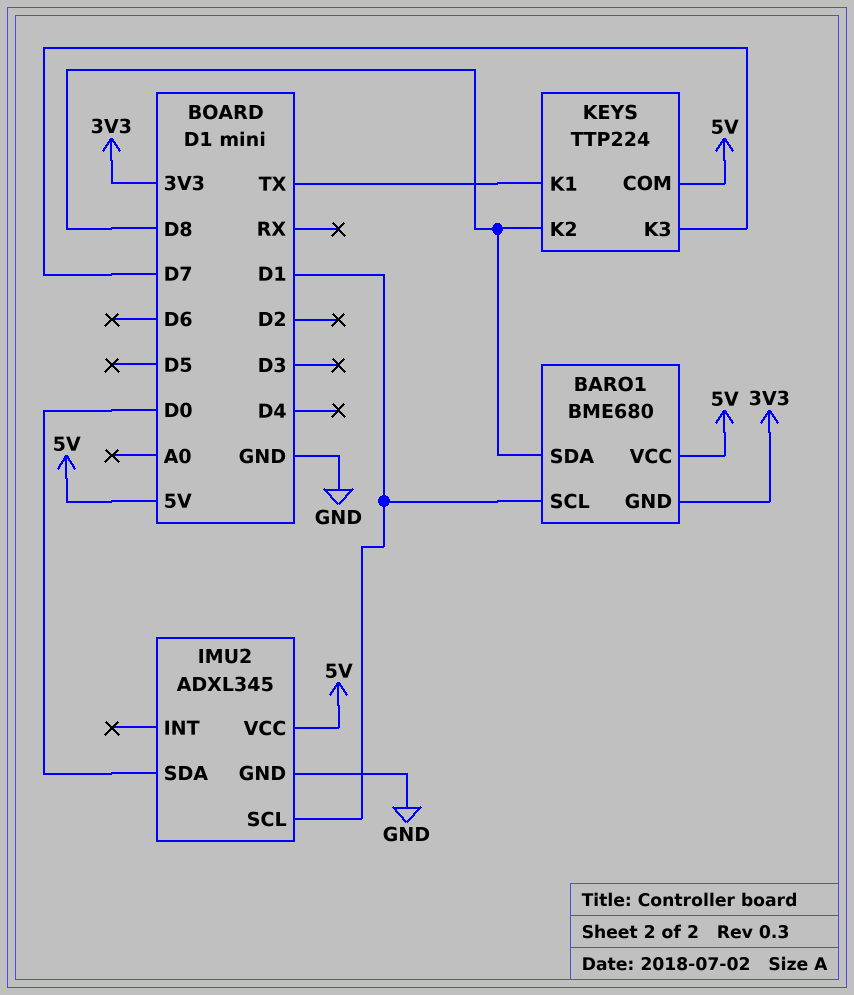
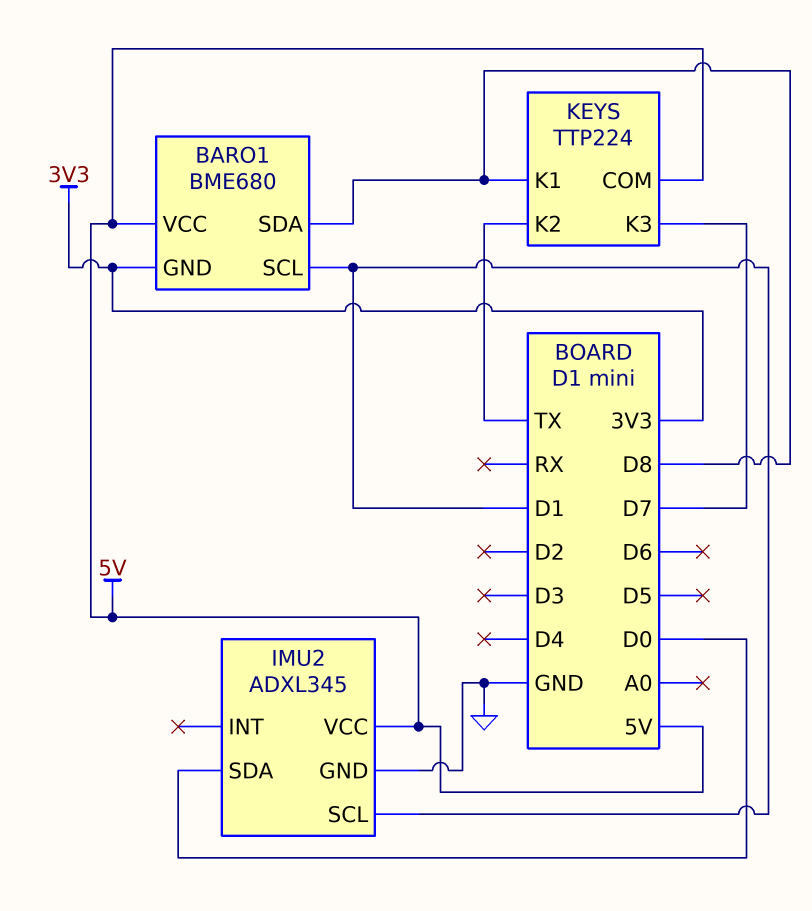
KEYS pin K1: TX -> D8
KEYS pin K2: D8 -> TX

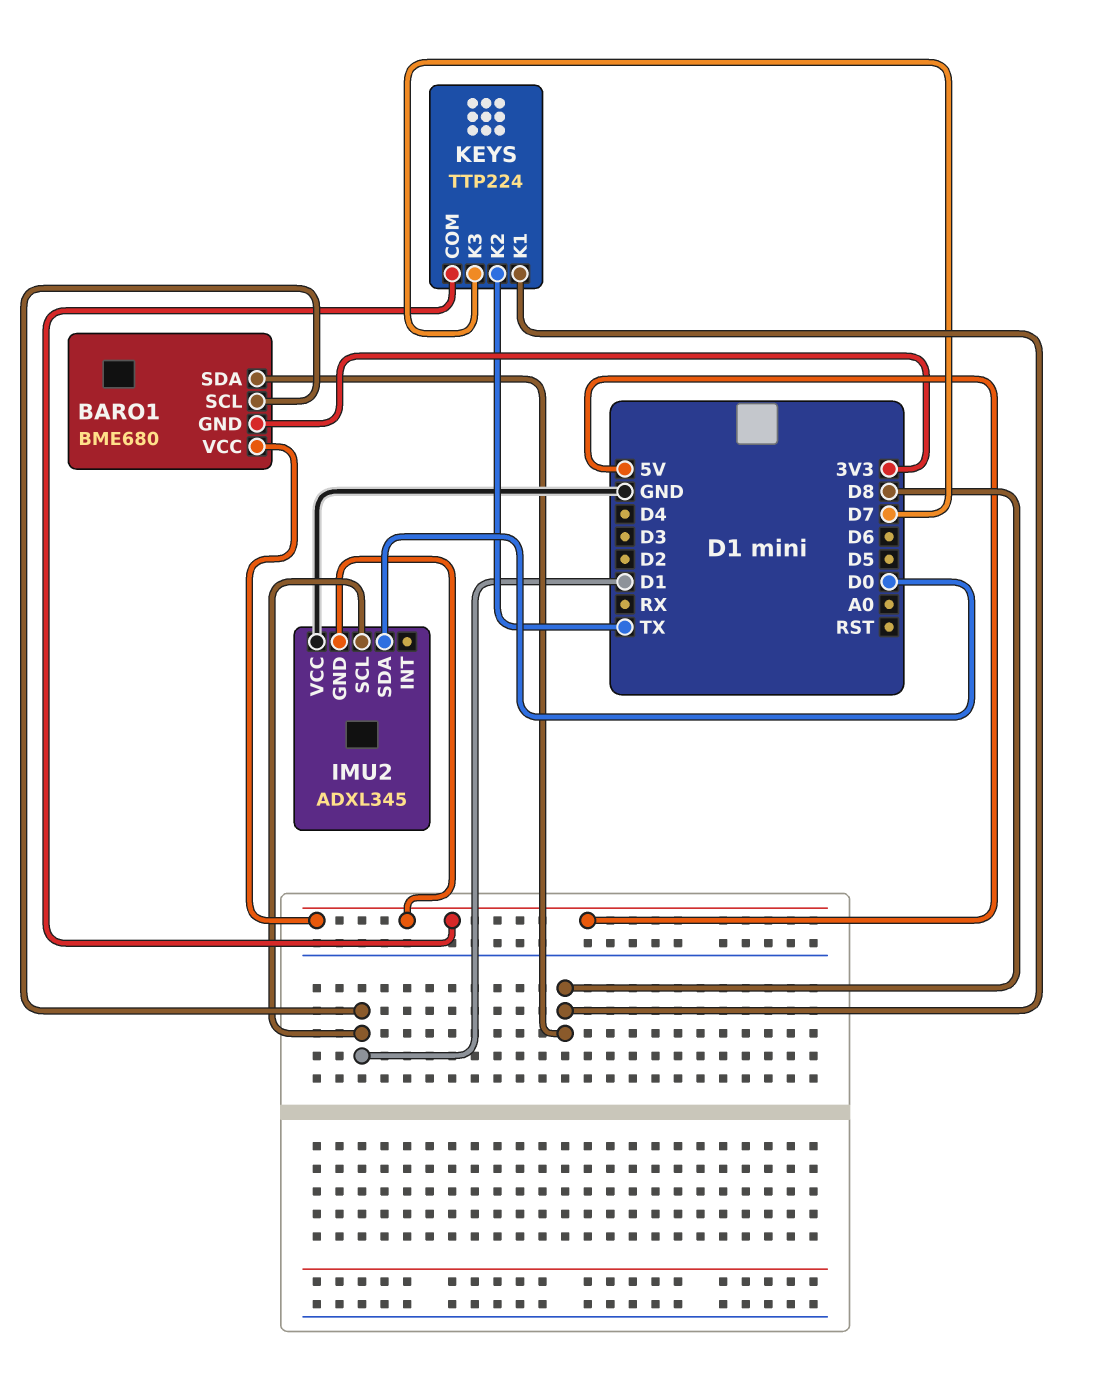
IMU2 pin GND: GND -> 5V
IMU2 pin VCC: 5V -> GND

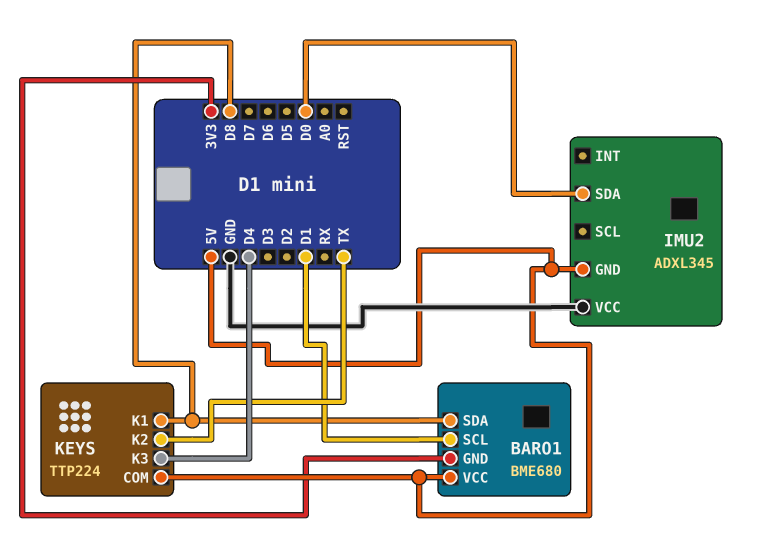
IMU2 pin SCL: D1 -> none
KEYS pin K3: D7 -> D4

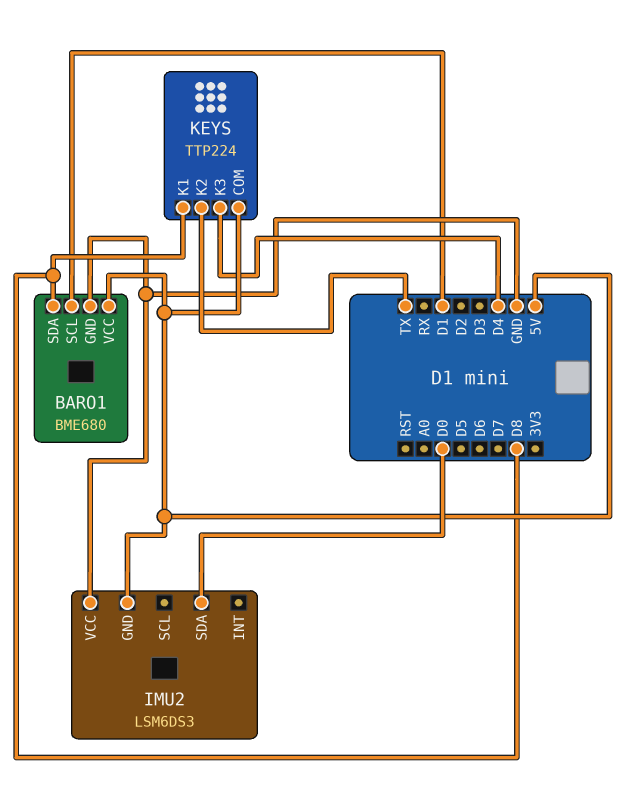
BARO1 pin GND: 3V3 -> GND
IMU2: ADXL345 -> LSM6DS3

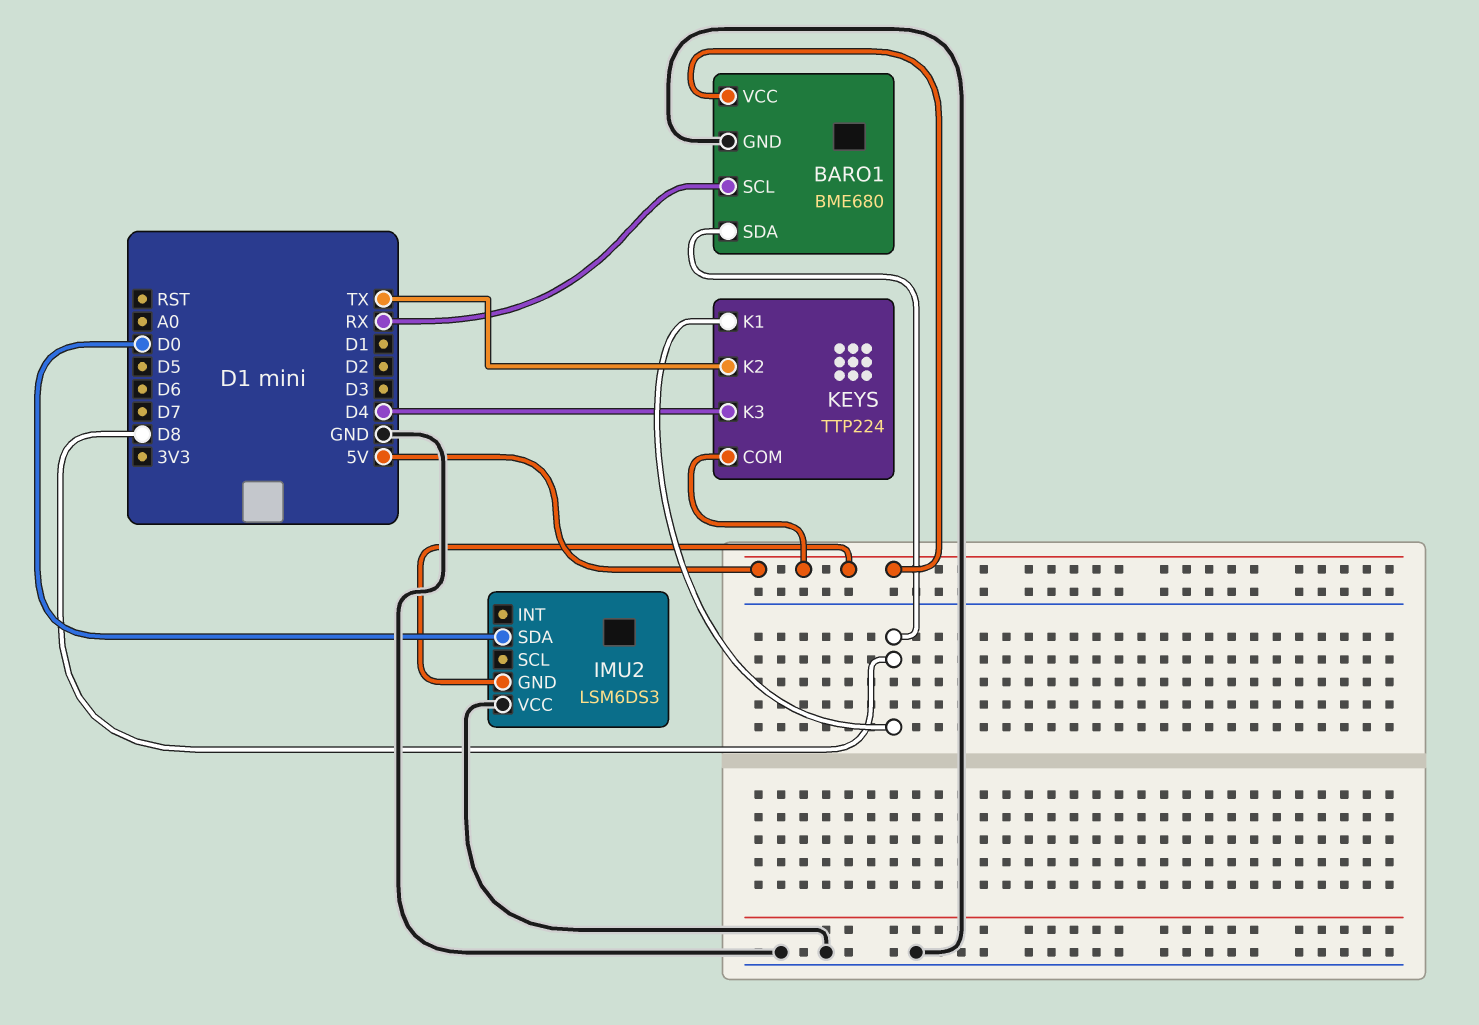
BARO1 pin SCL: D1 -> RX

